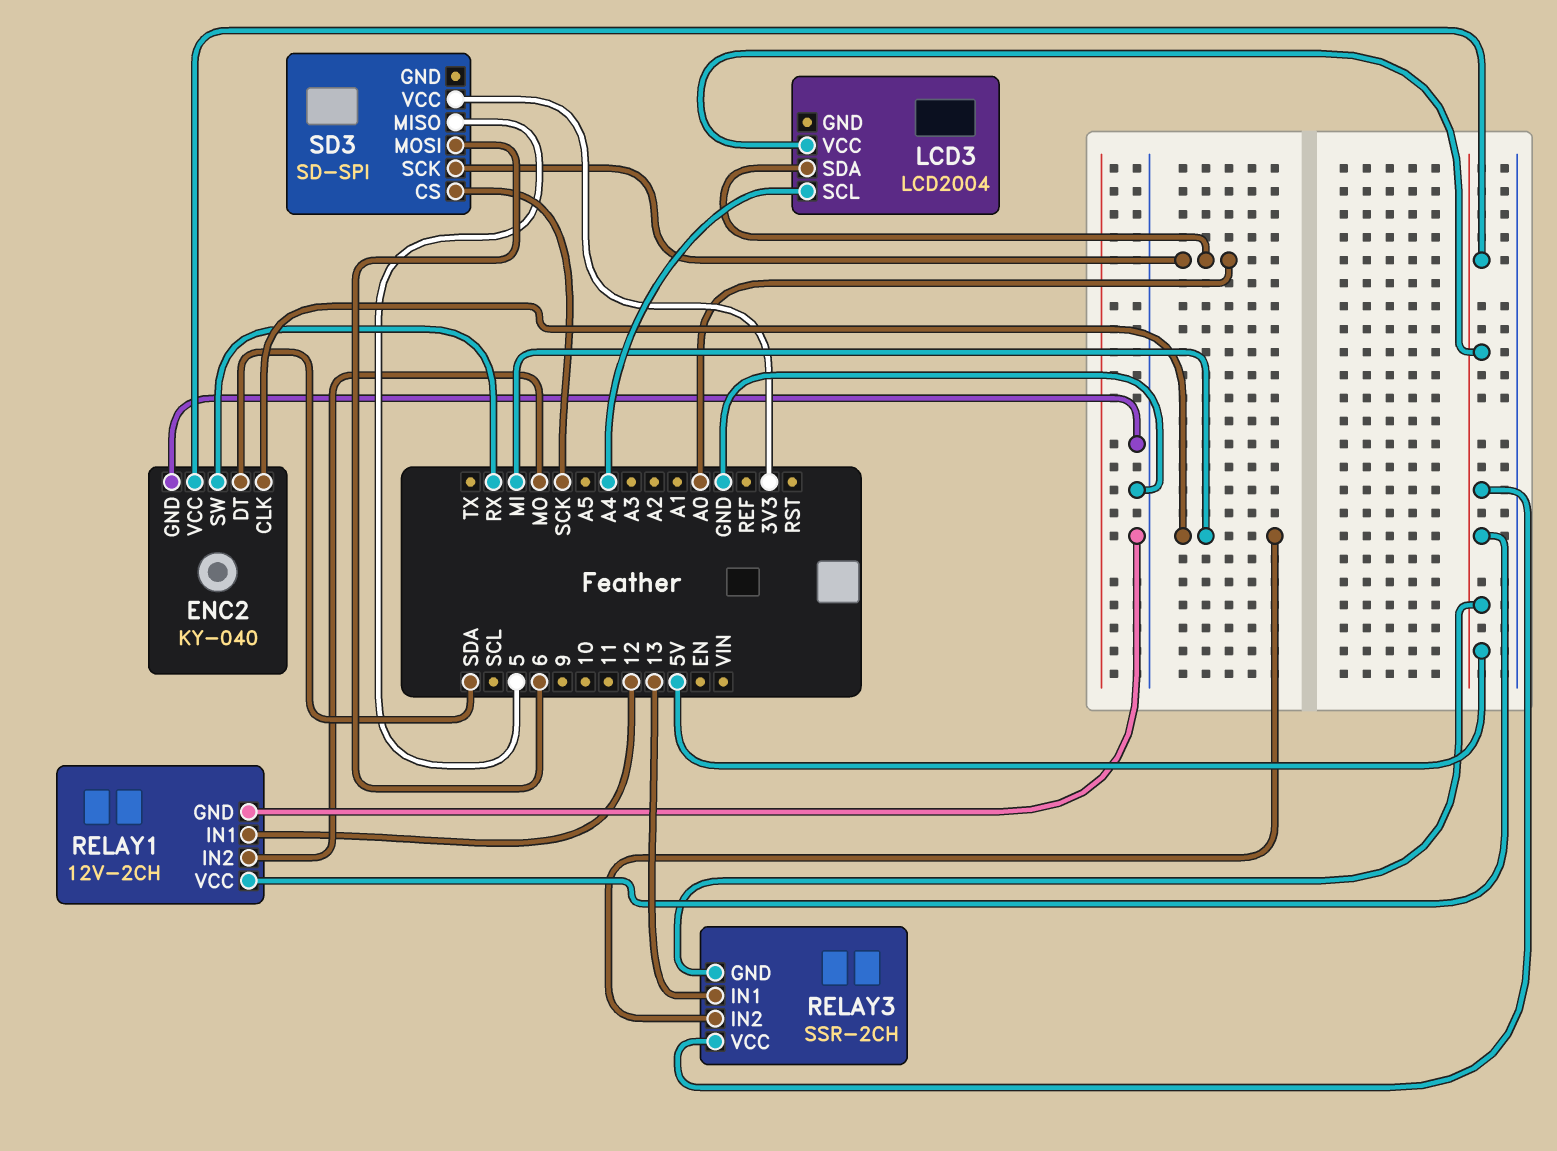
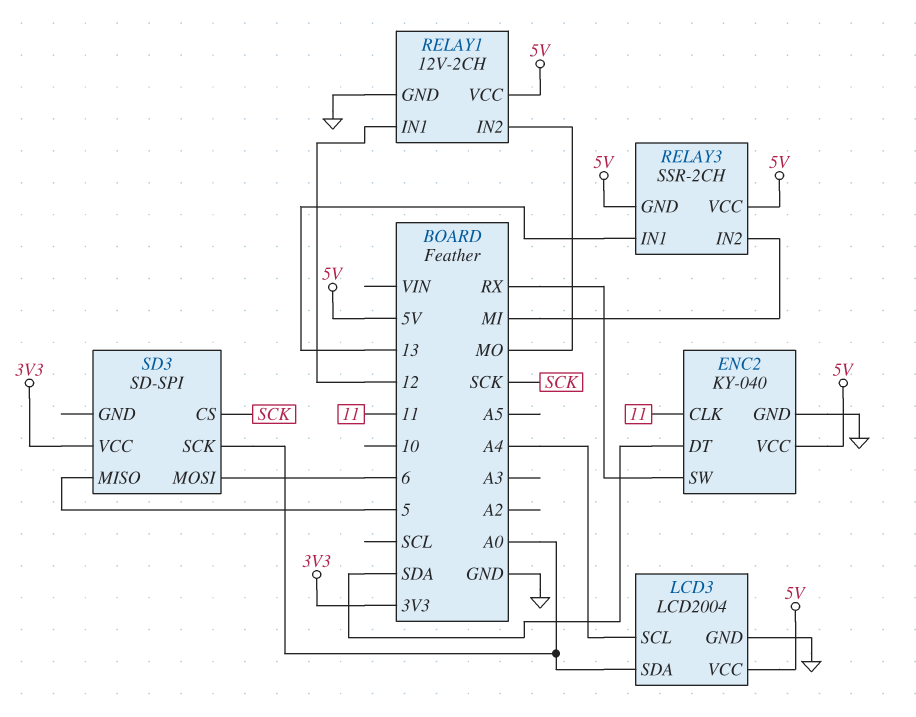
ENC2 pin CLK: MI -> 11
LCD3 pin GND: none -> GND

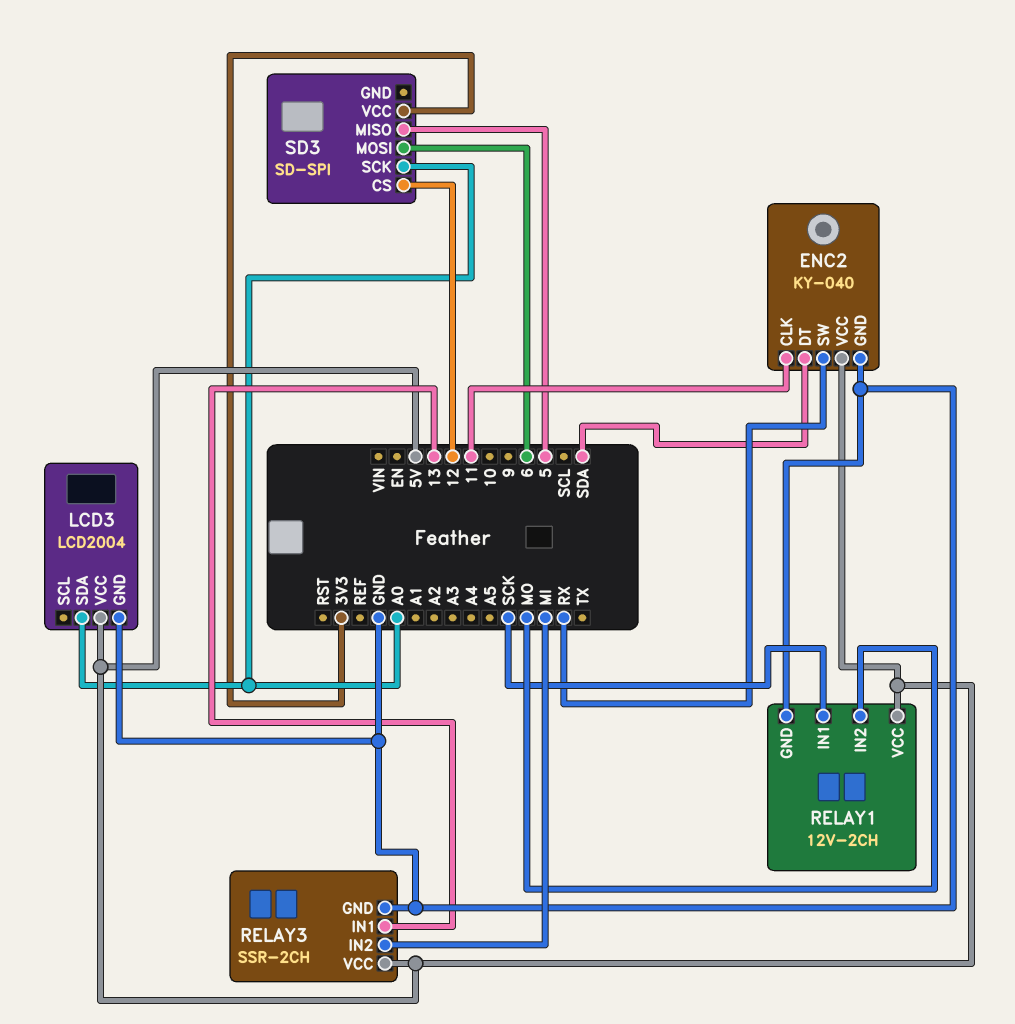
LCD3 pin SCL: A4 -> none
RELAY1 pin IN1: 12 -> SCK
RELAY3 pin GND: 5V -> GND
SD3 pin CS: SCK -> 12

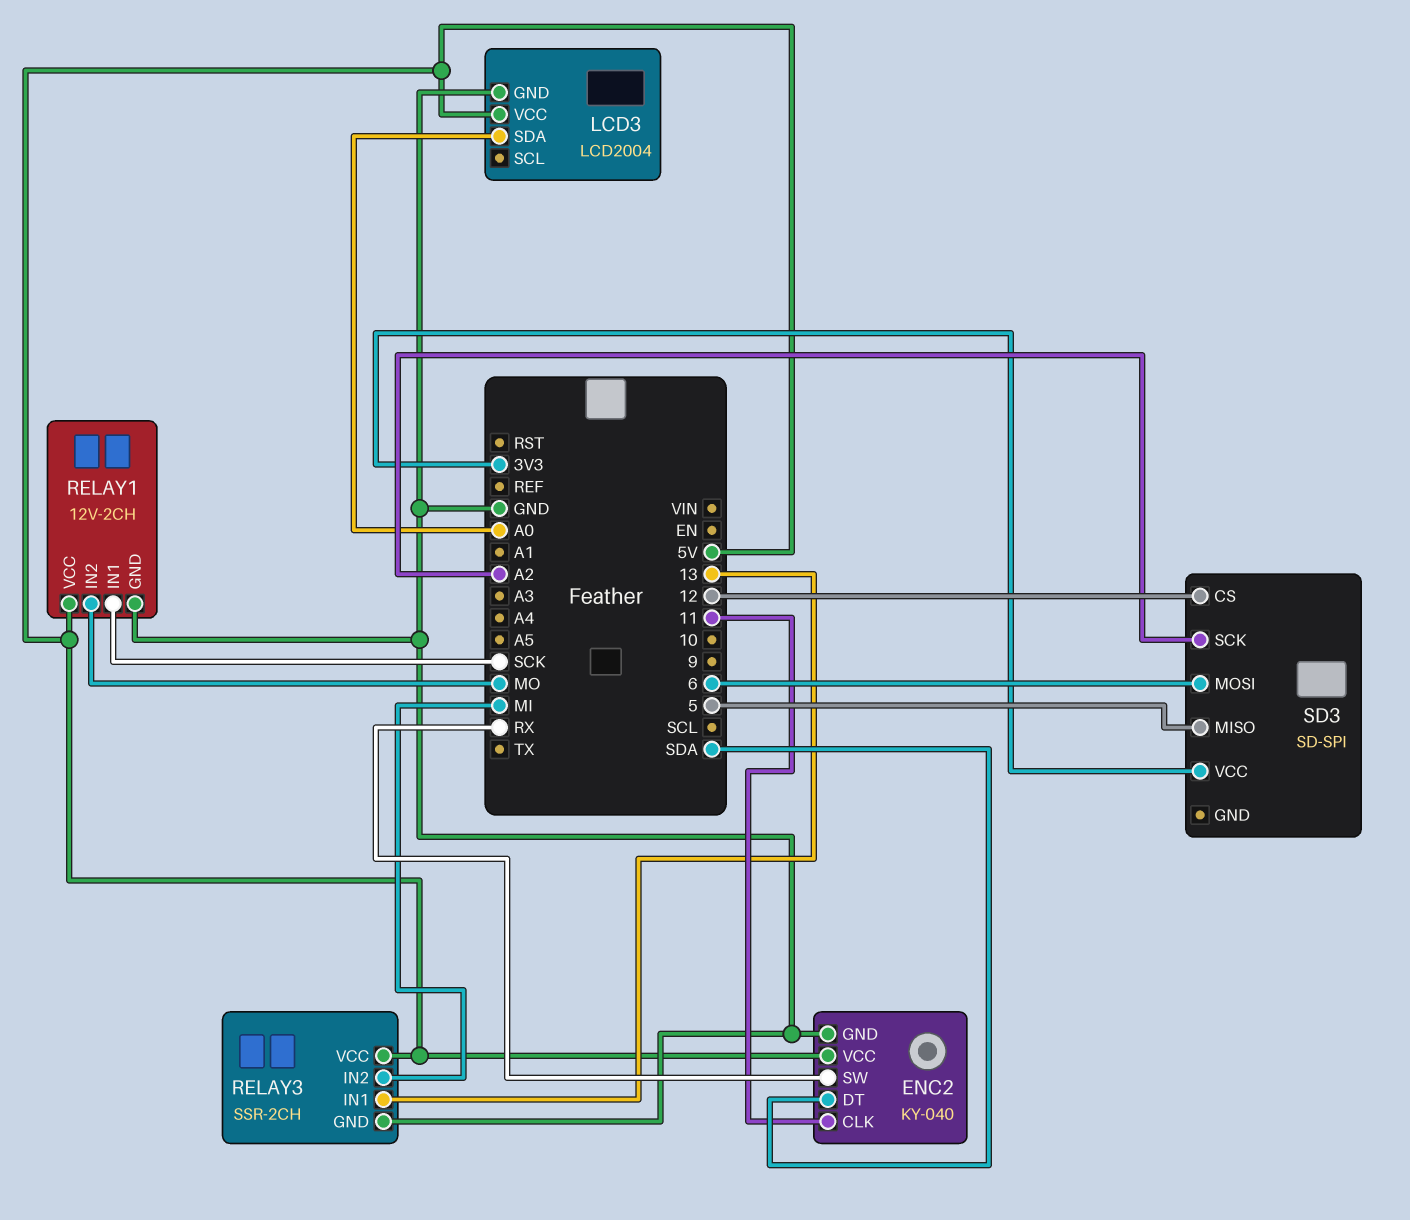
SD3 pin SCK: A0 -> A2

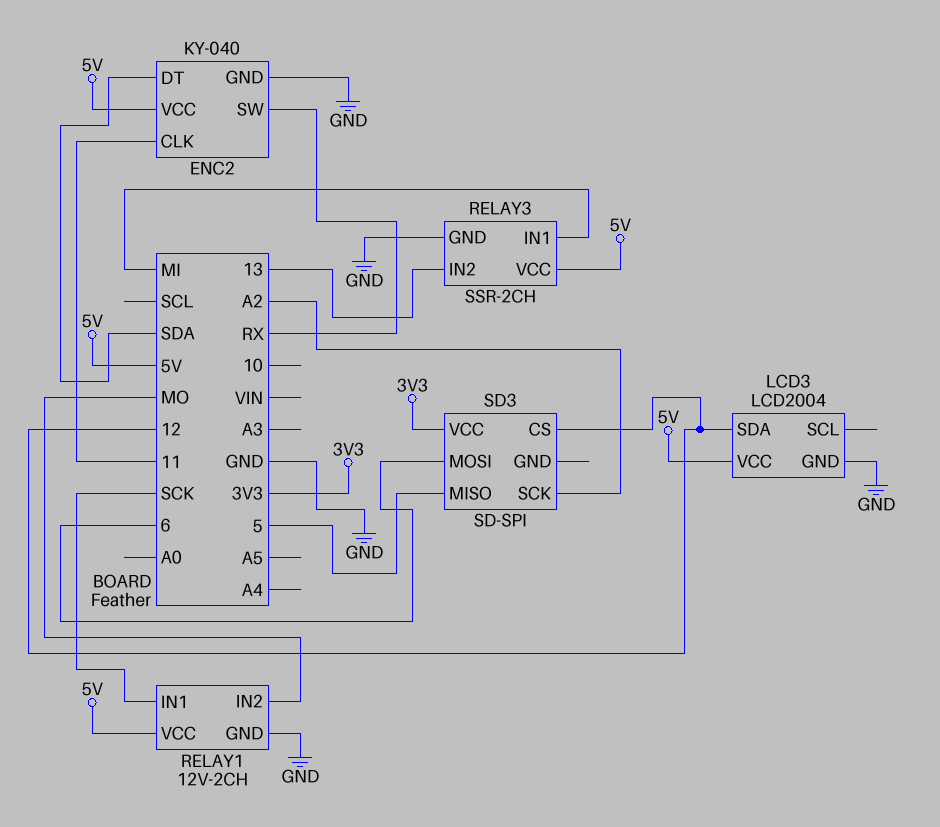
LCD3 pin SDA: A0 -> 12
RELAY3 pin IN1: 13 -> MI
RELAY3 pin IN2: MI -> 13

